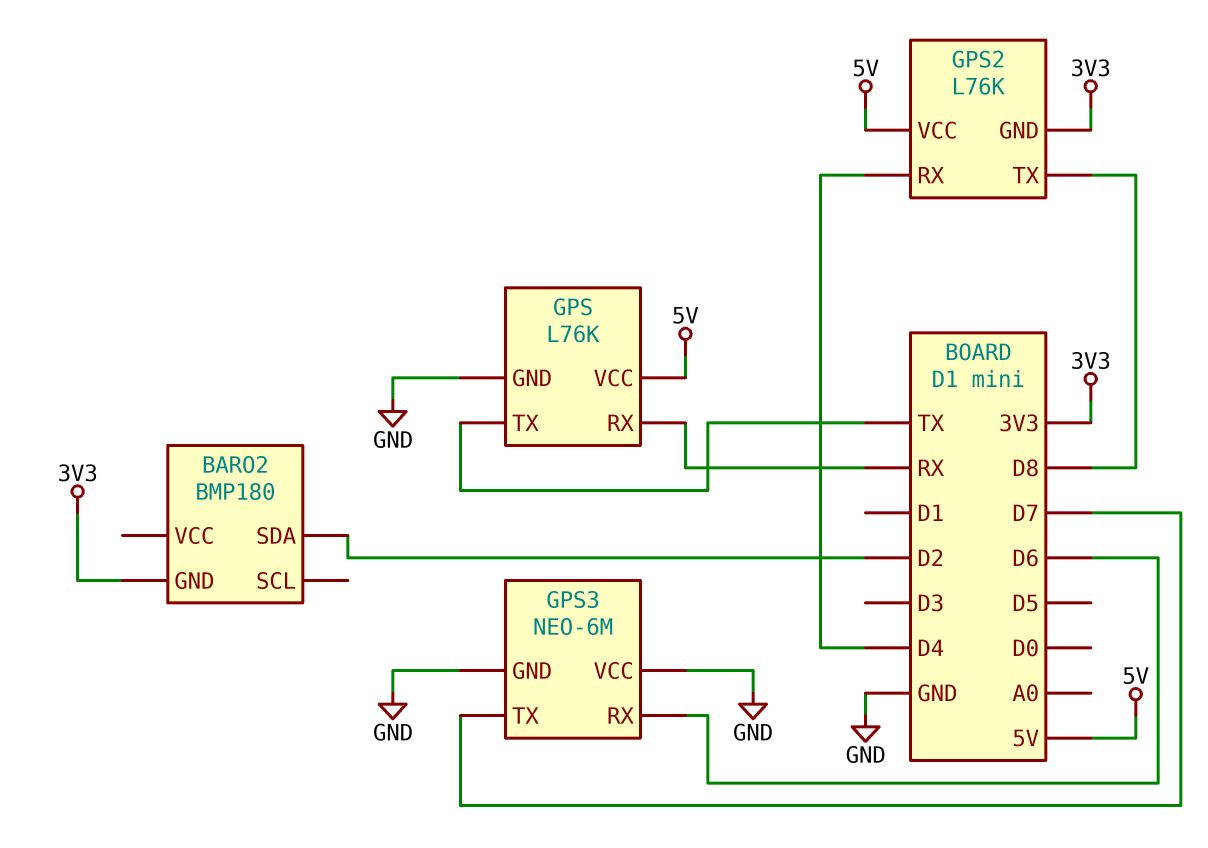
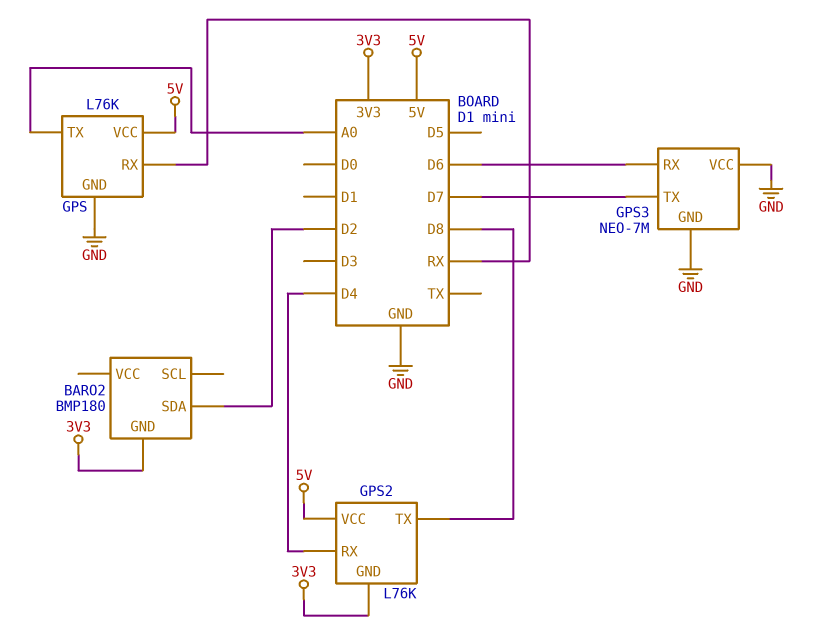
GPS pin TX: TX -> A0
GPS3: NEO-6M -> NEO-7M

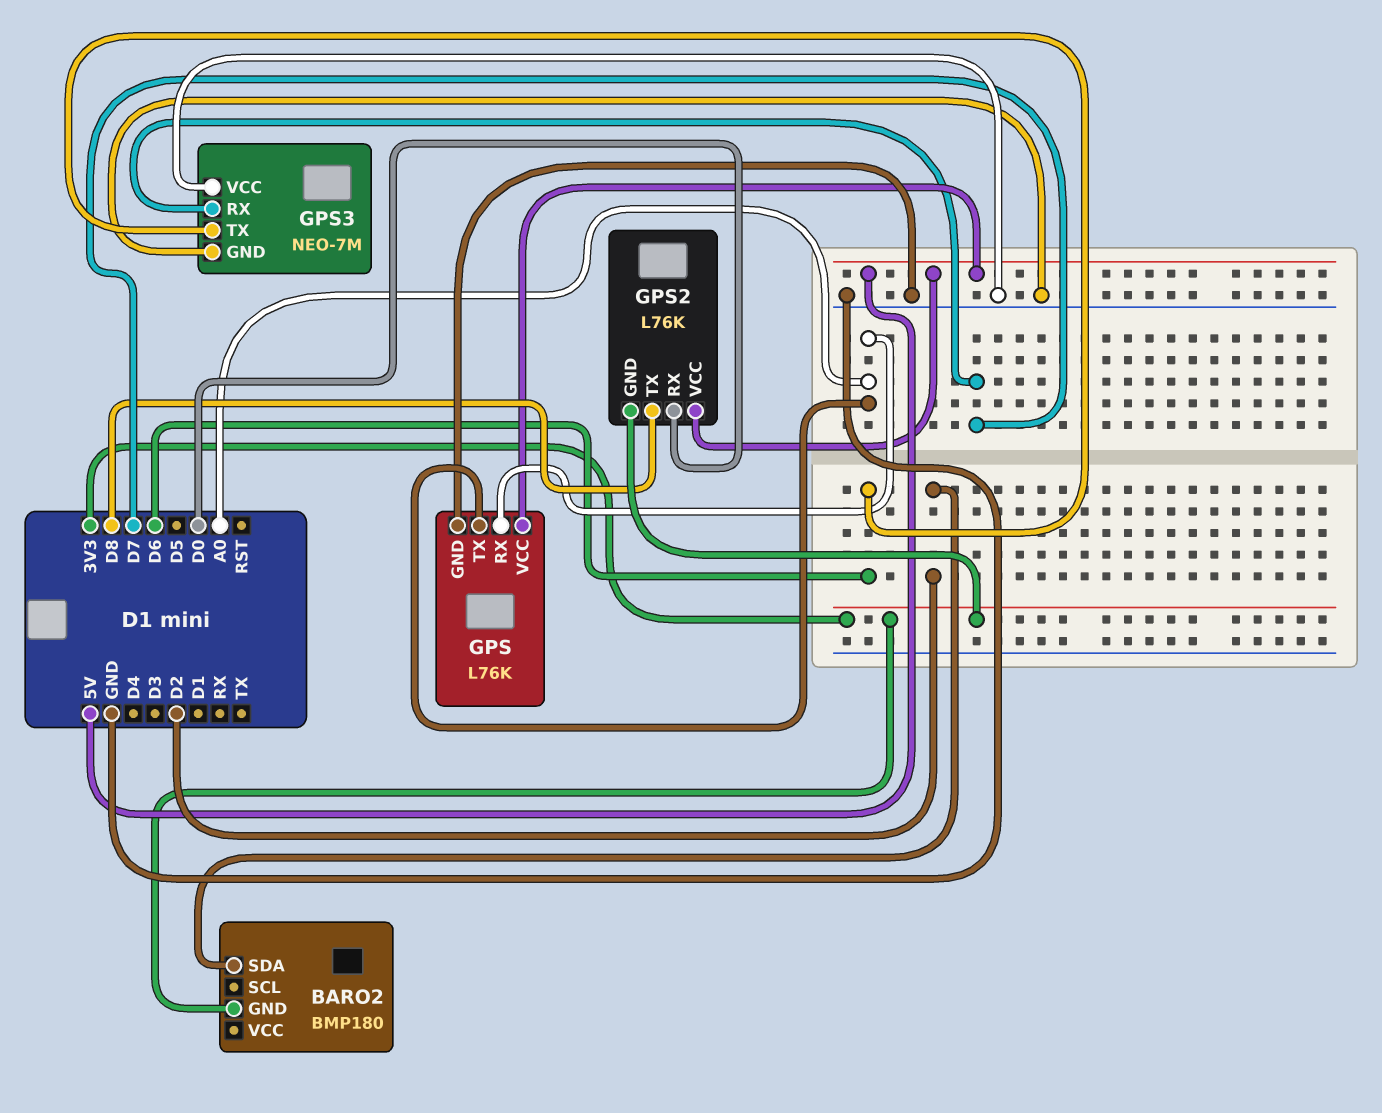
GPS pin RX: RX -> A0
GPS2 pin RX: D4 -> D0
GPS3 pin RX: D6 -> D7
GPS3 pin TX: D7 -> D6

